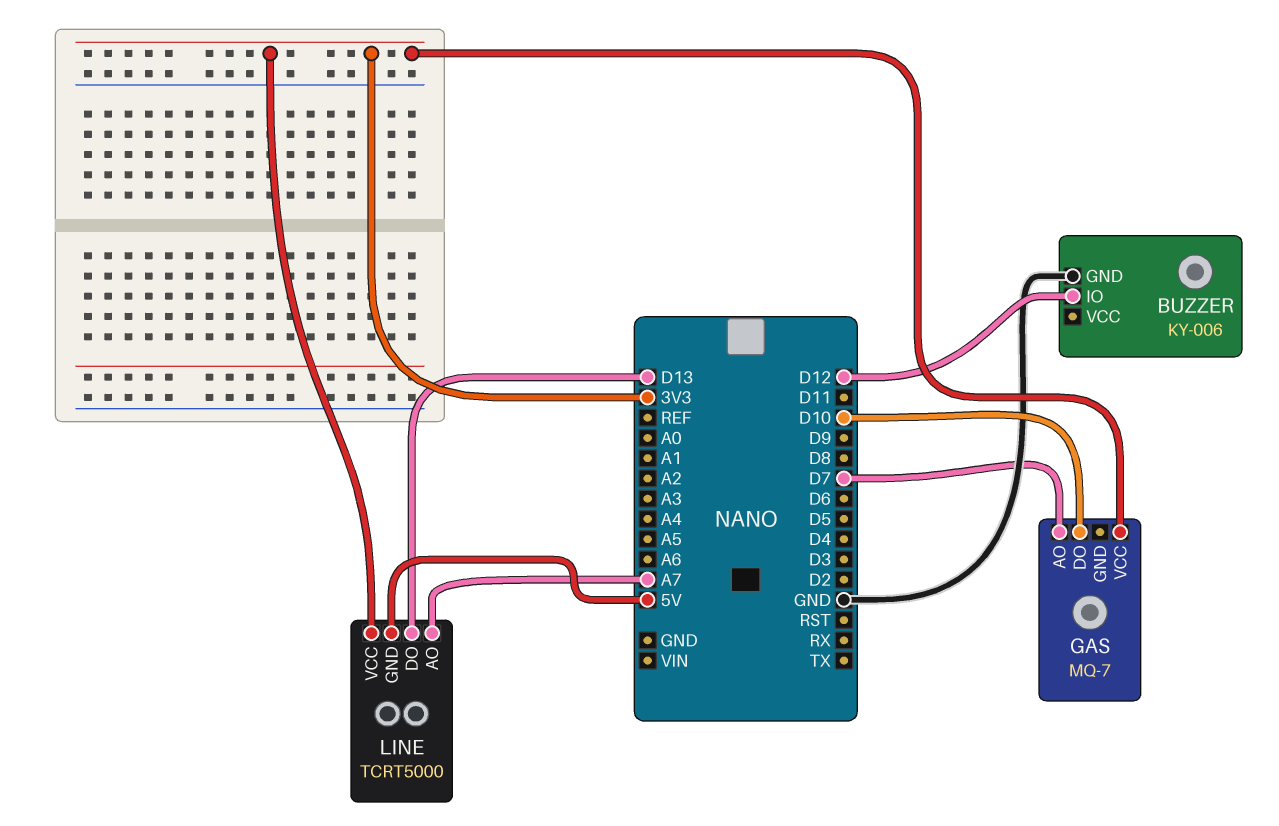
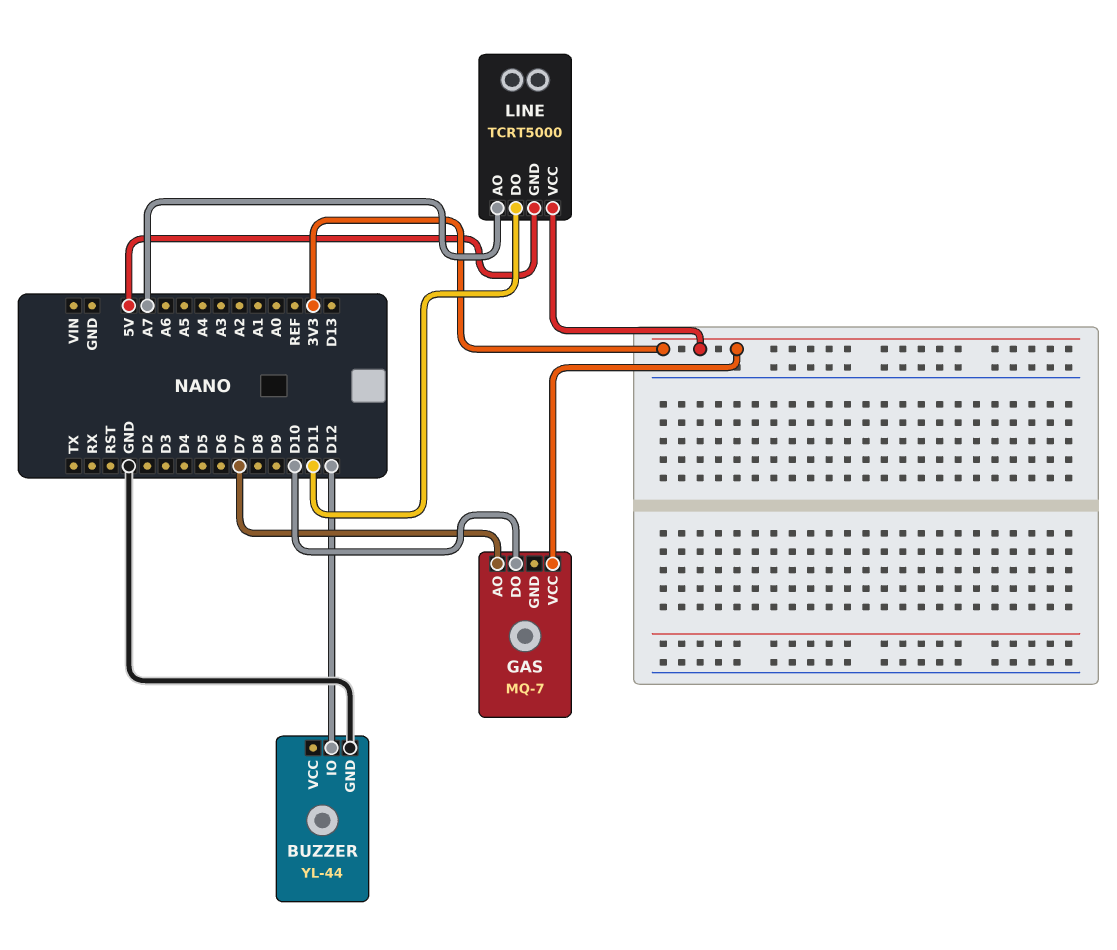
BUZZER: KY-006 -> YL-44
LINE pin DO: D13 -> D11

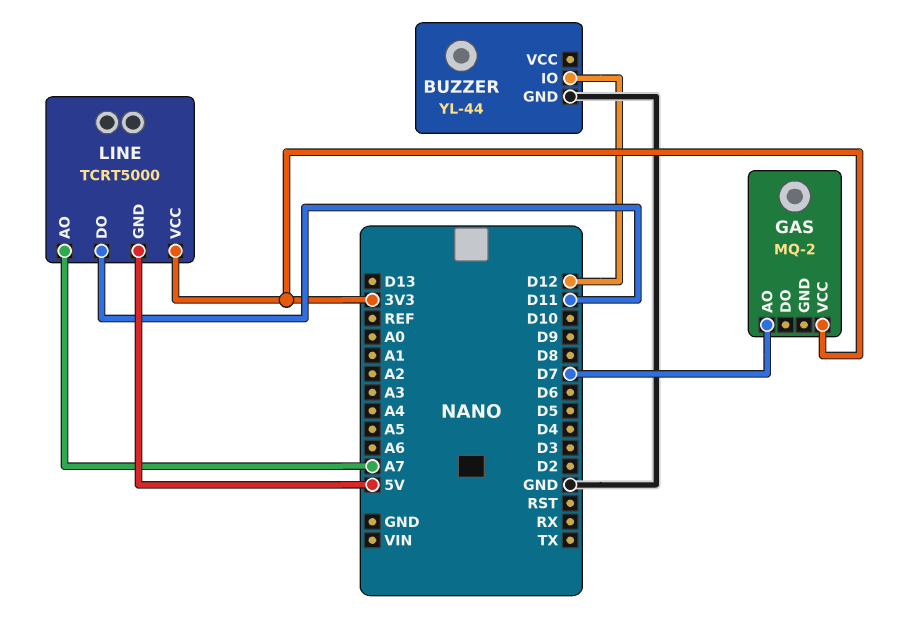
GAS: MQ-7 -> MQ-2
GAS pin DO: D10 -> none

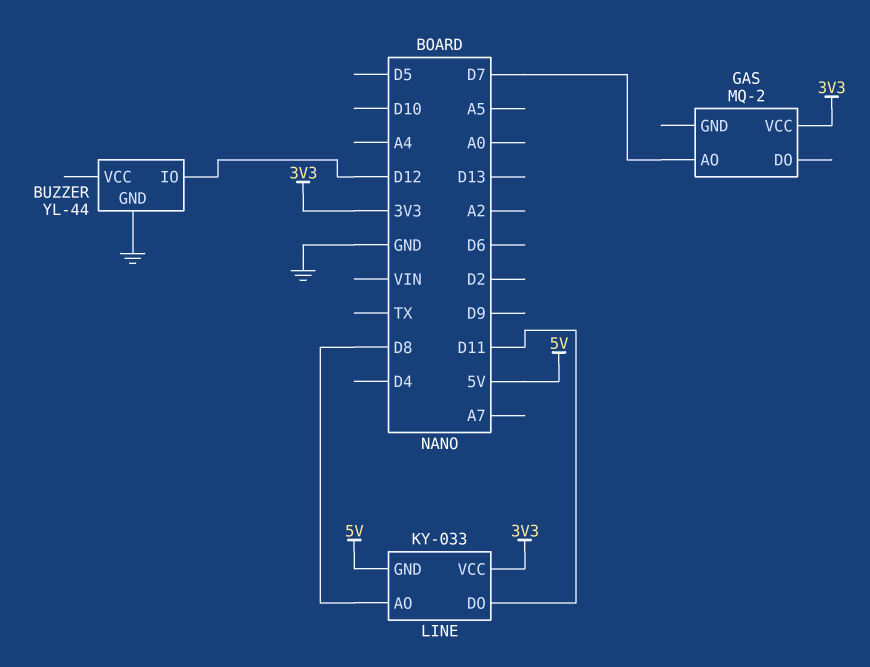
LINE: TCRT5000 -> KY-033
LINE pin AO: A7 -> D8

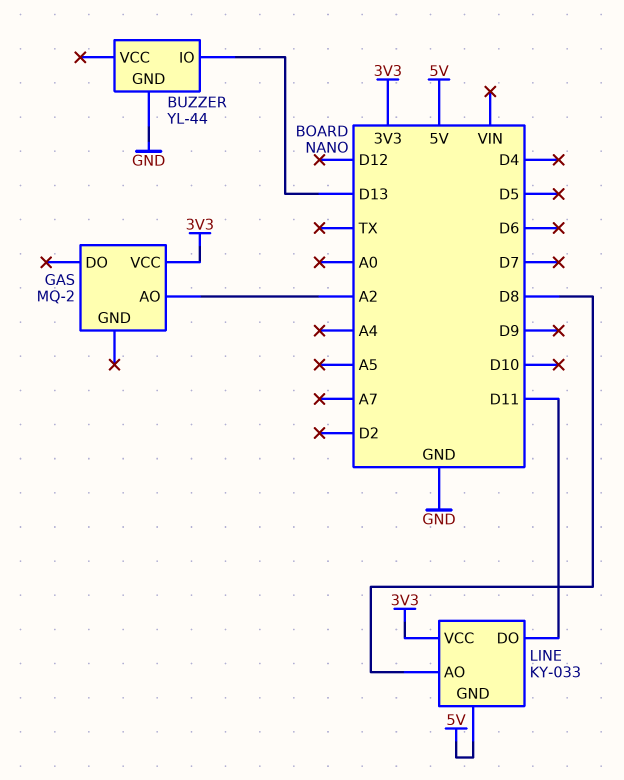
BUZZER pin IO: D12 -> D13
GAS pin AO: D7 -> A2

